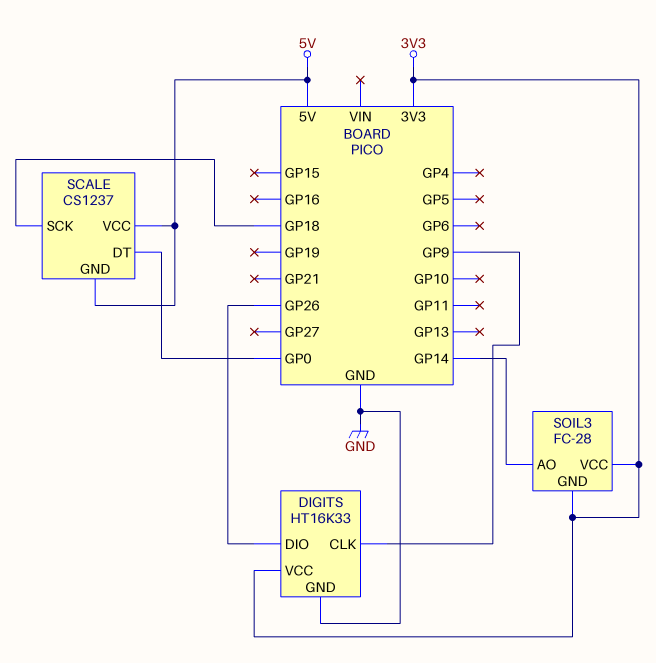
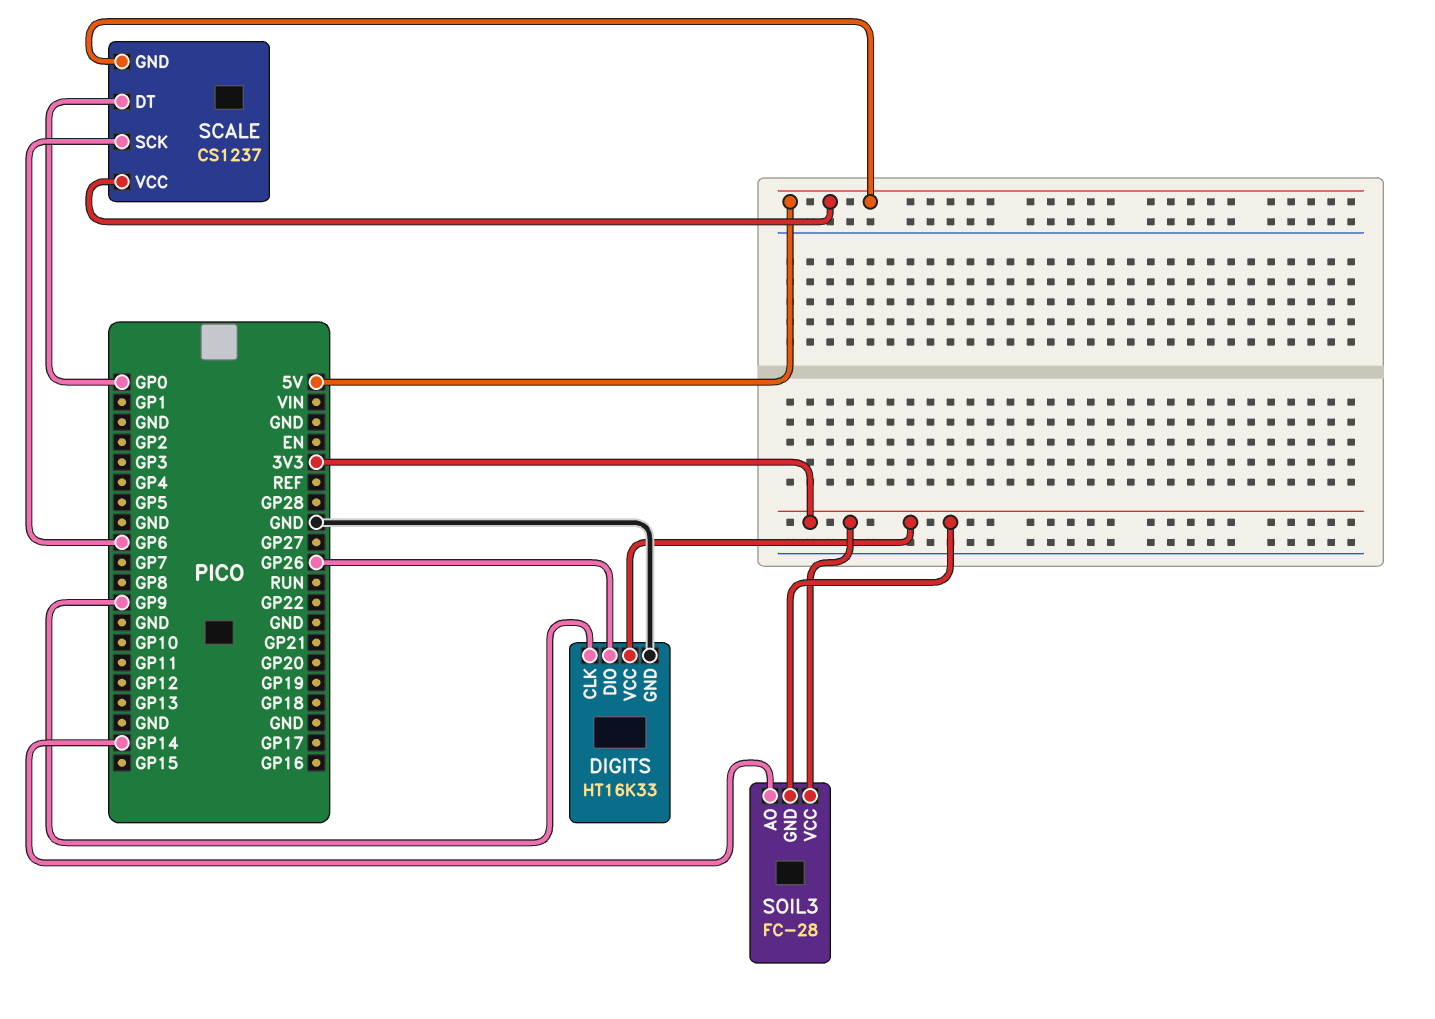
SCALE pin SCK: GP18 -> GP6

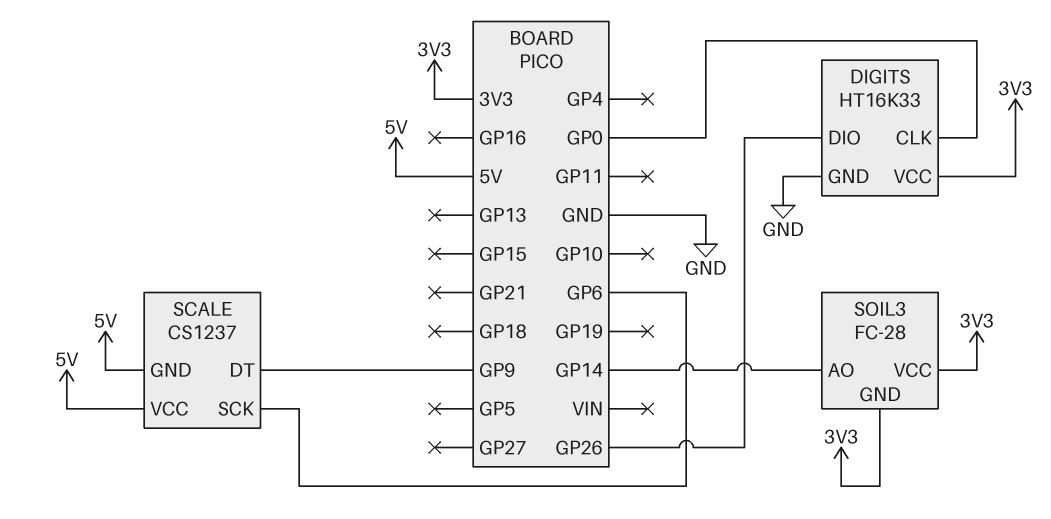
DIGITS pin CLK: GP9 -> GP0
SCALE pin DT: GP0 -> GP9

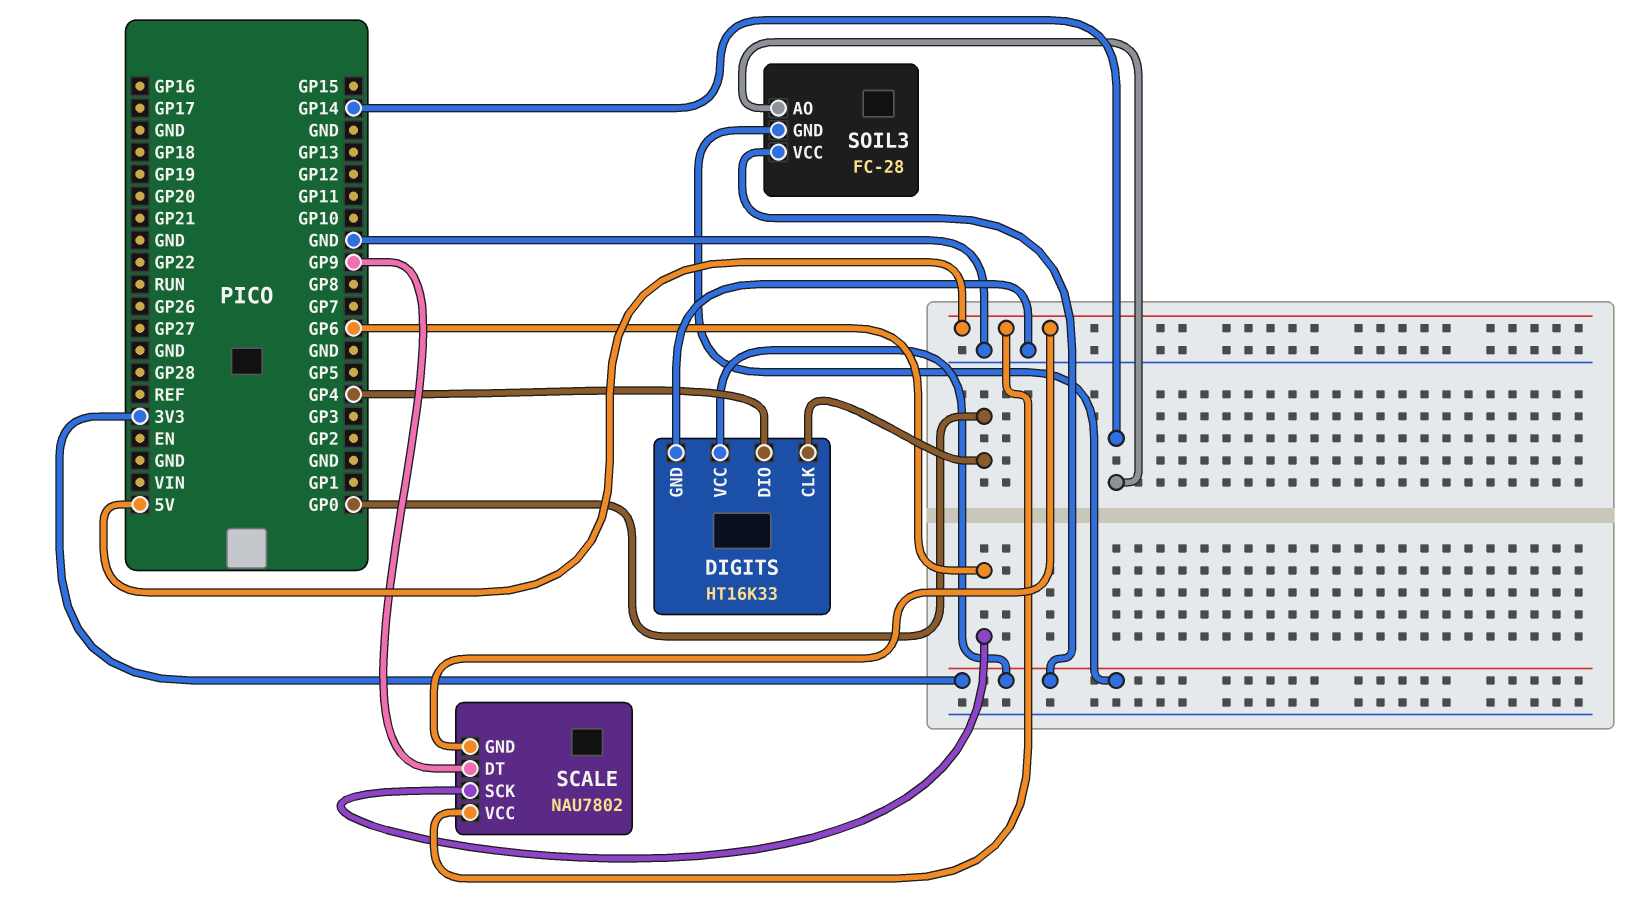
DIGITS pin DIO: GP26 -> GP4
SCALE: CS1237 -> NAU7802

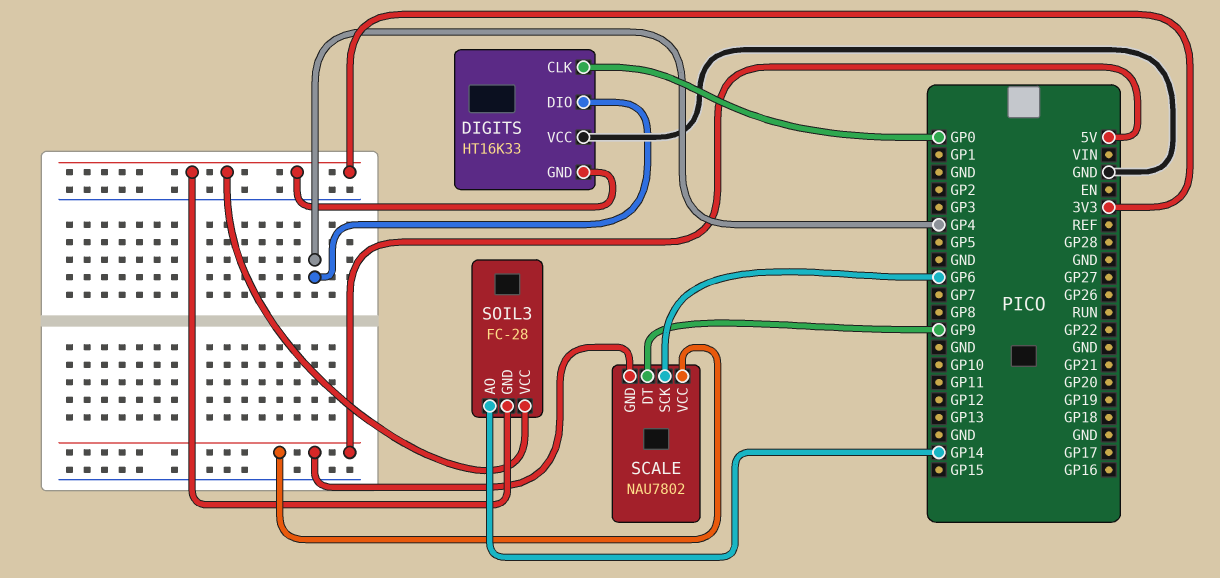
DIGITS pin GND: GND -> 3V3
DIGITS pin VCC: 3V3 -> GND

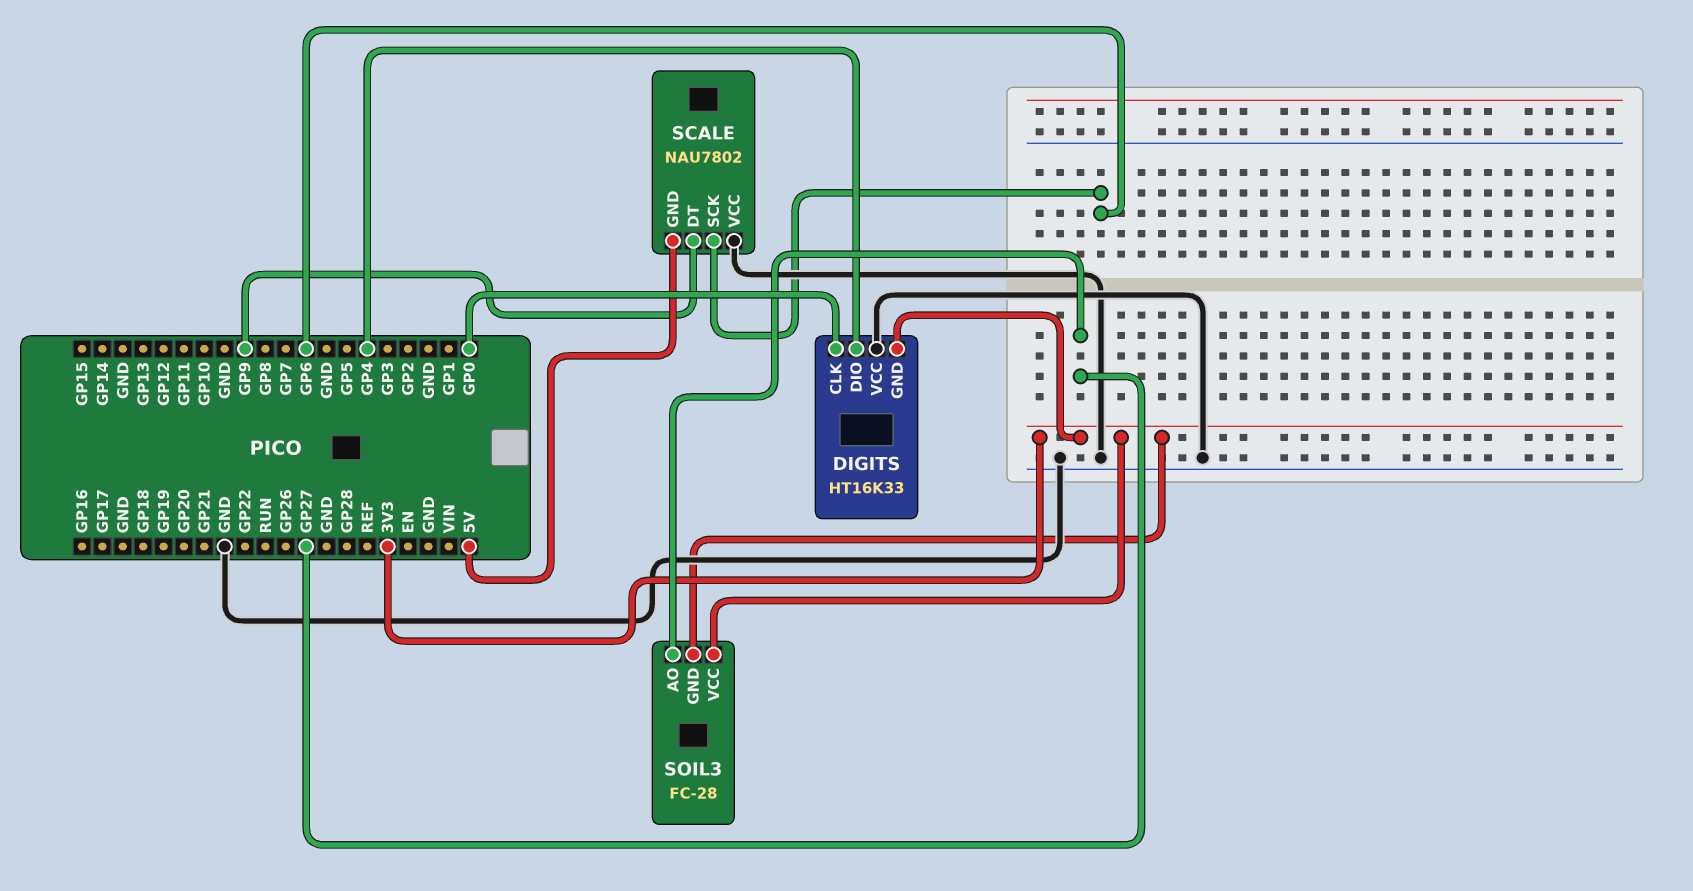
SCALE pin VCC: 5V -> GND
SOIL3 pin AO: GP14 -> GP27

